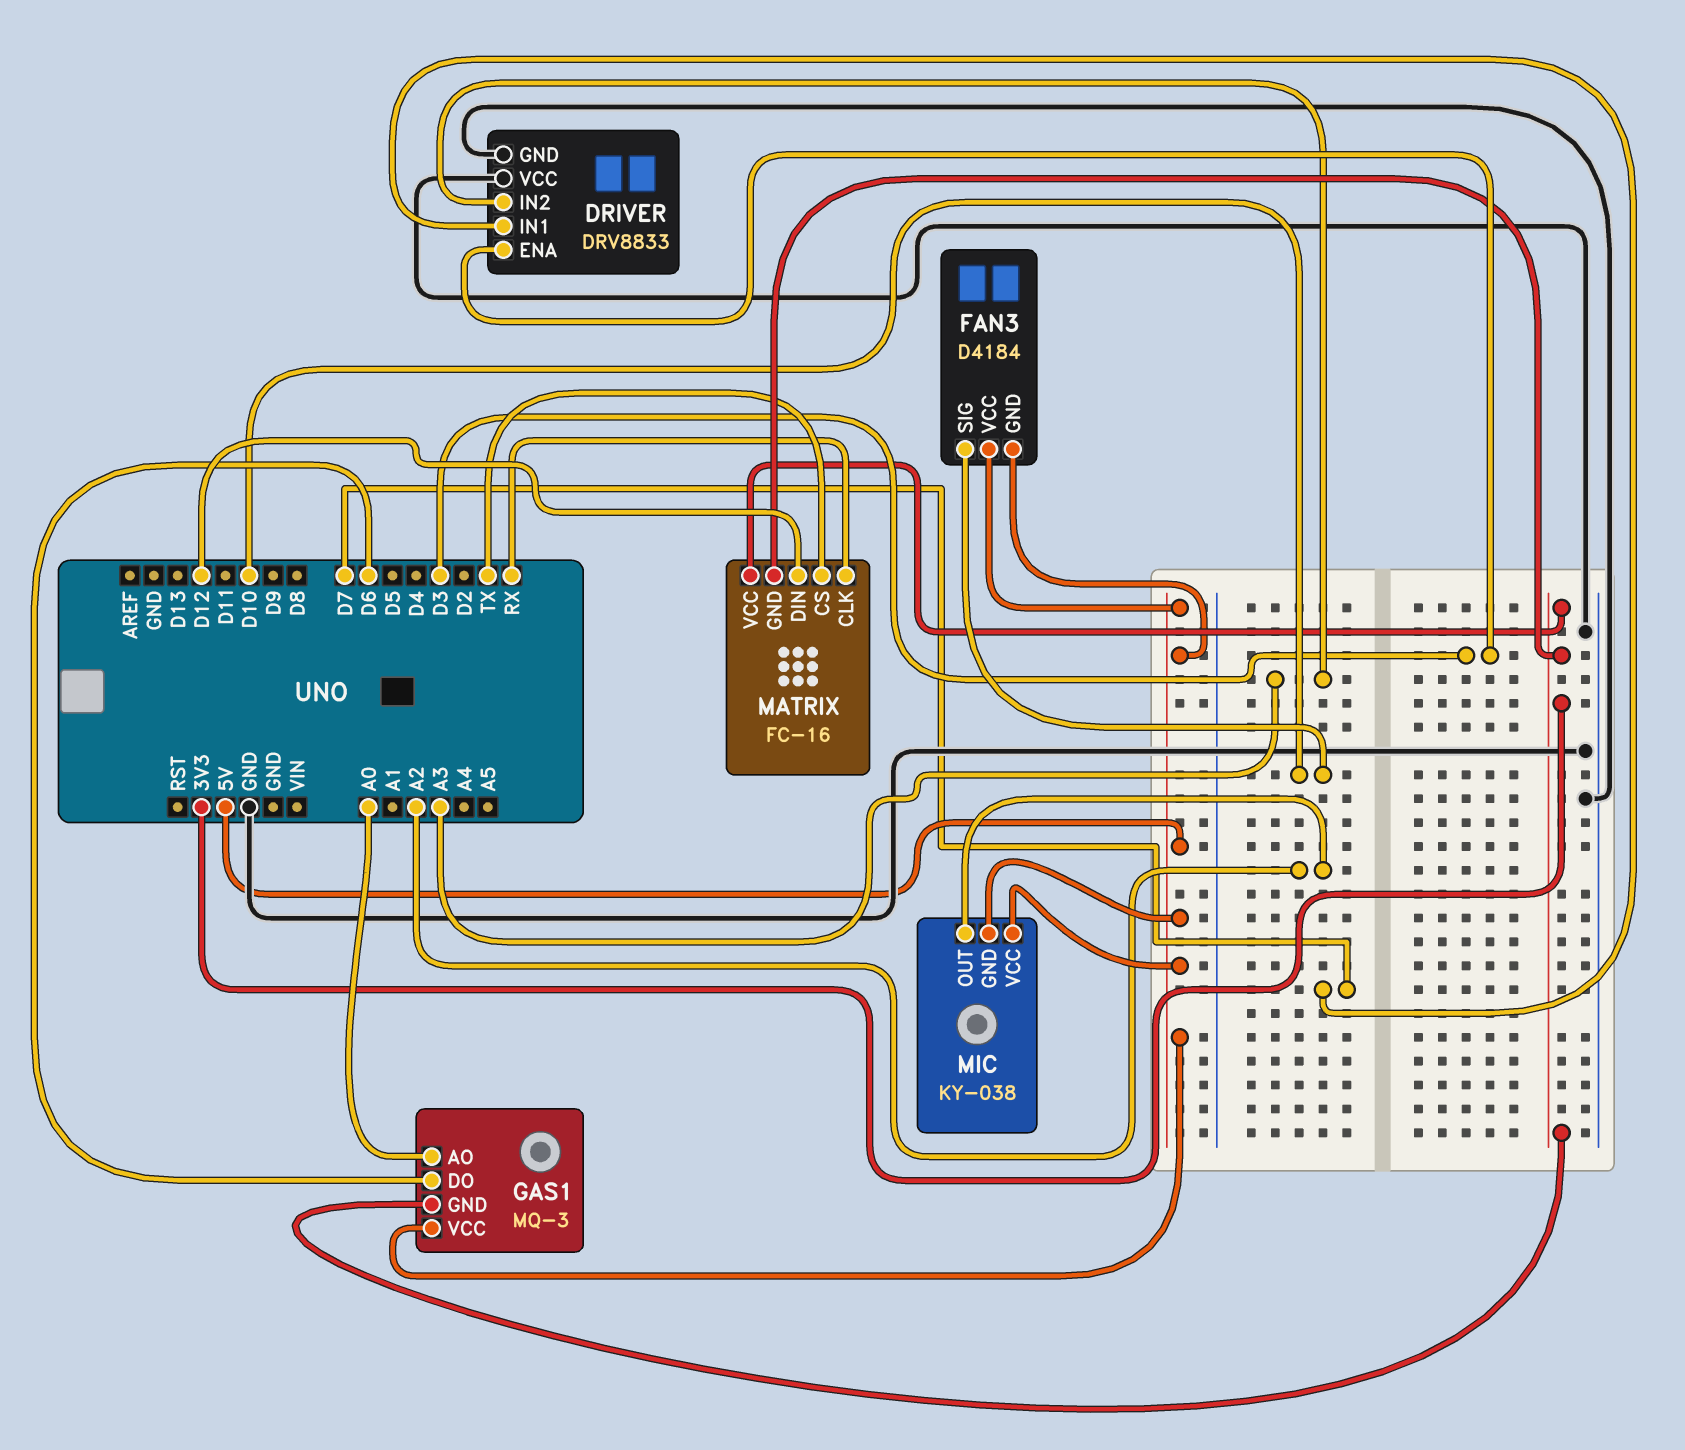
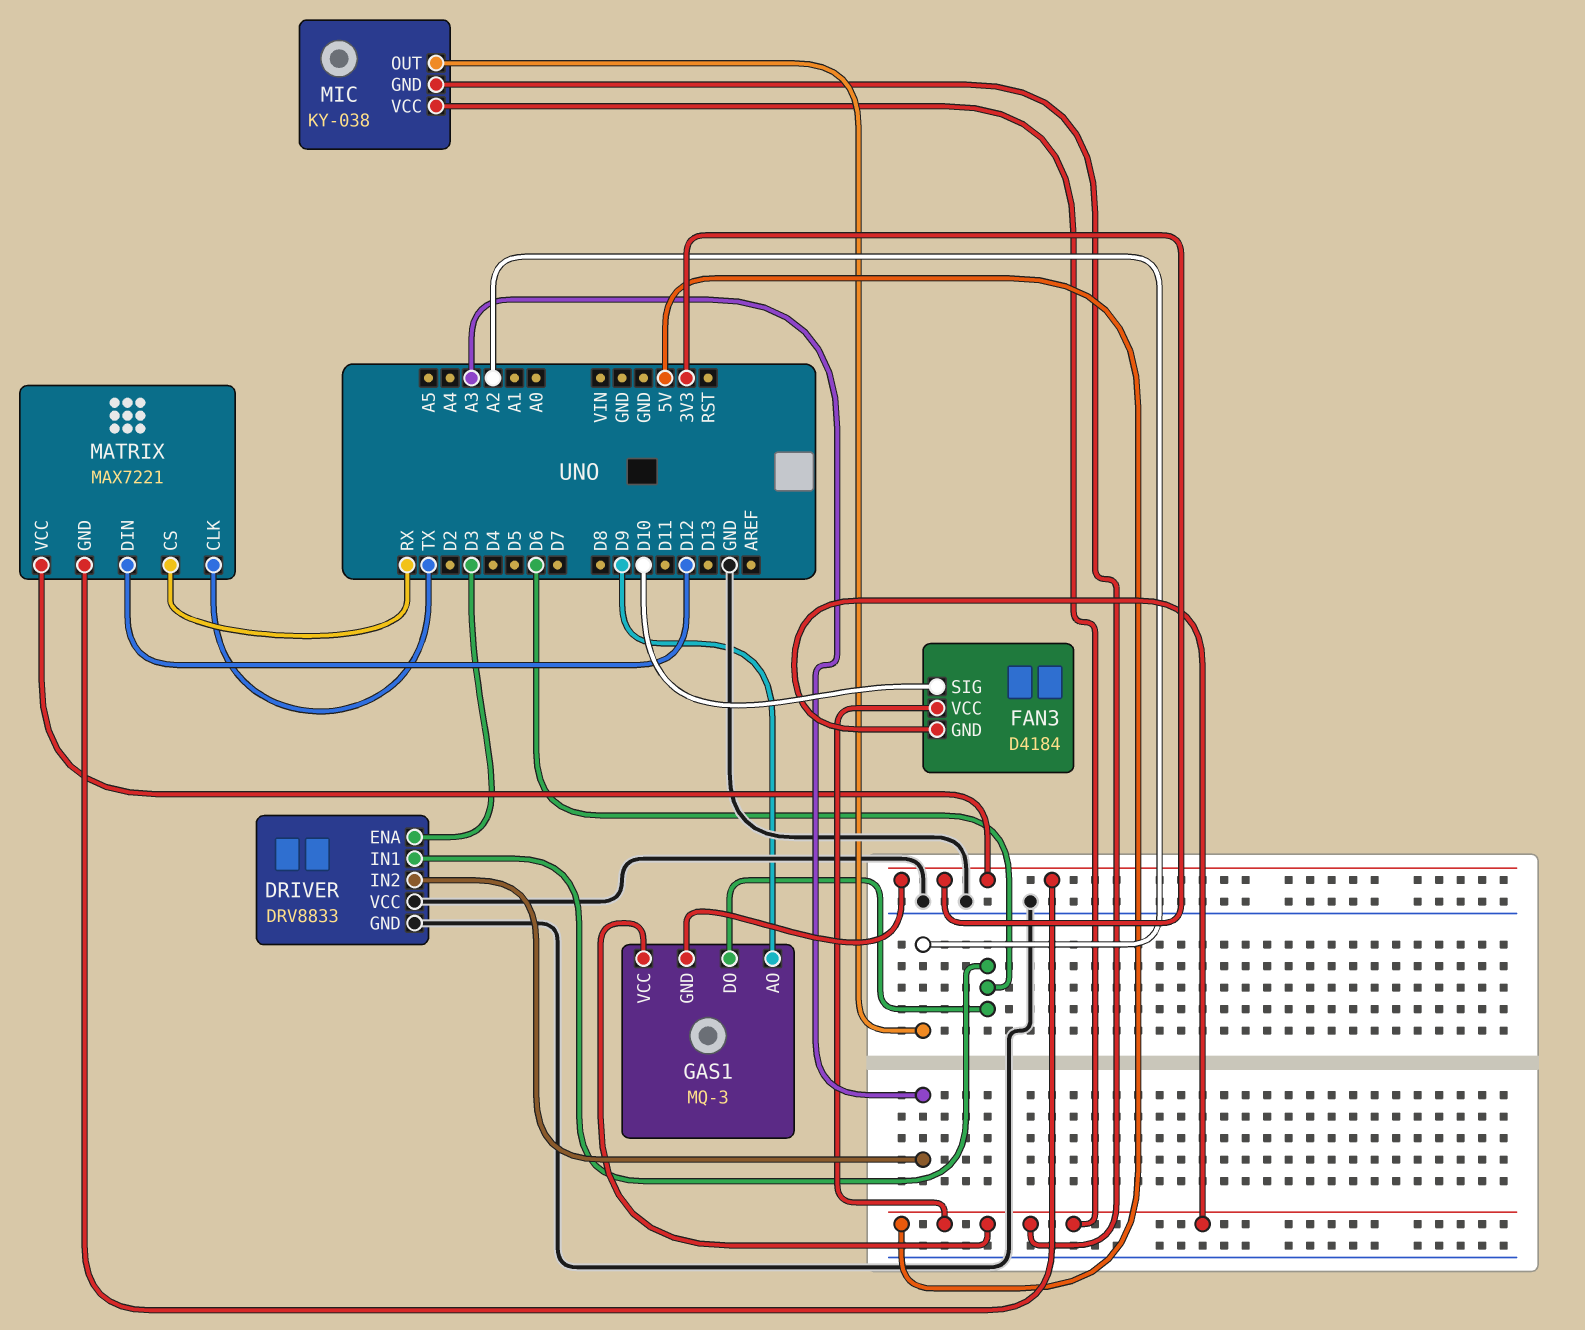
DRIVER pin IN1: D7 -> D6
GAS1 pin AO: A0 -> D9
MATRIX: FC-16 -> MAX7221
MATRIX pin CLK: RX -> TX
MATRIX pin CS: TX -> RX

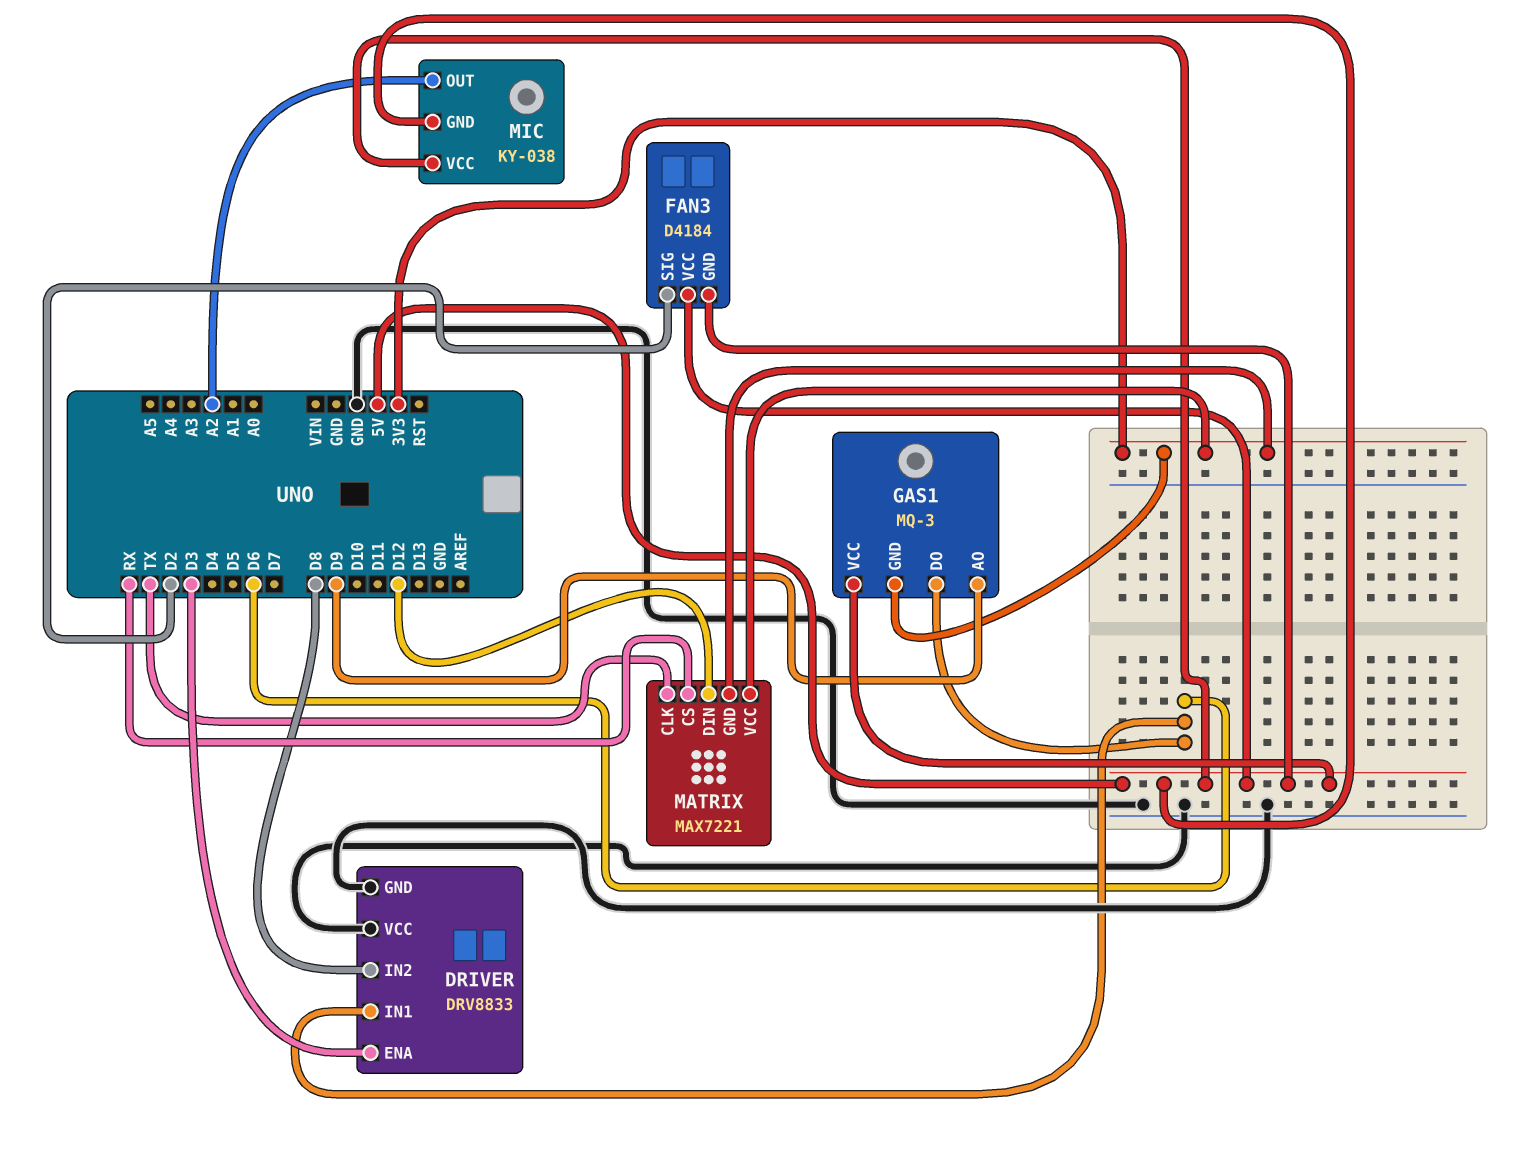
DRIVER pin IN2: A3 -> D8
FAN3 pin SIG: D10 -> D2

